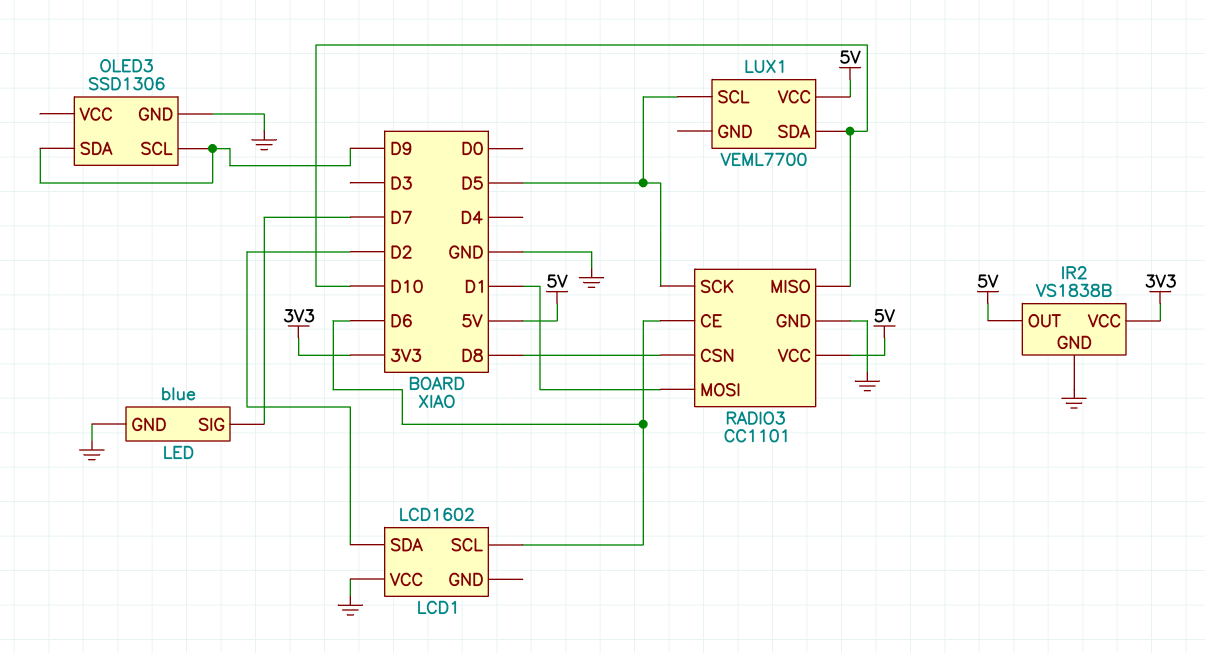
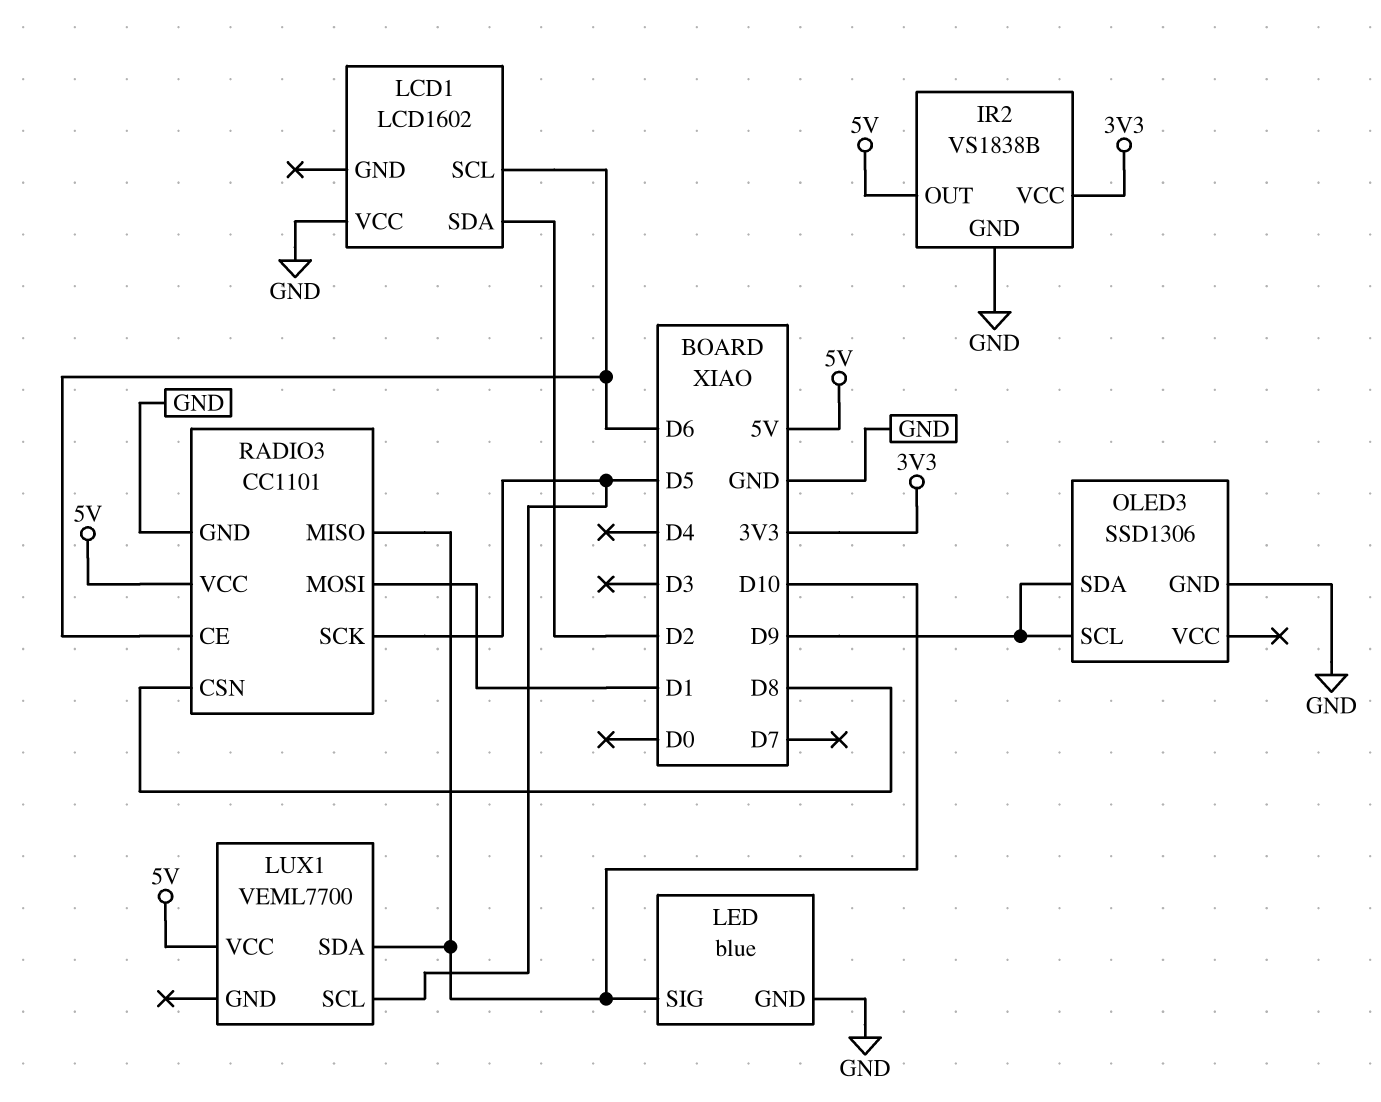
LED pin SIG: D7 -> D10

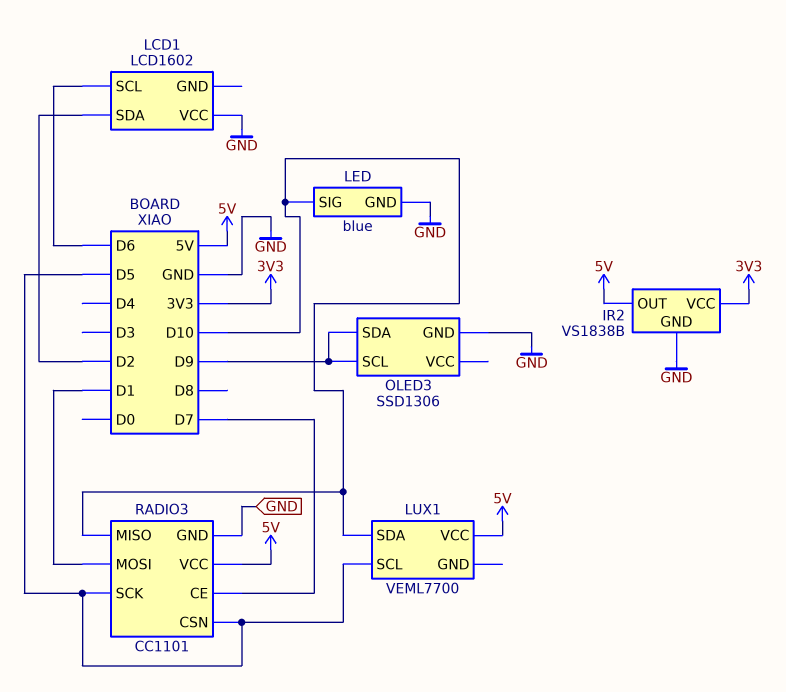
RADIO3 pin CE: D6 -> D7
RADIO3 pin CSN: D8 -> D5

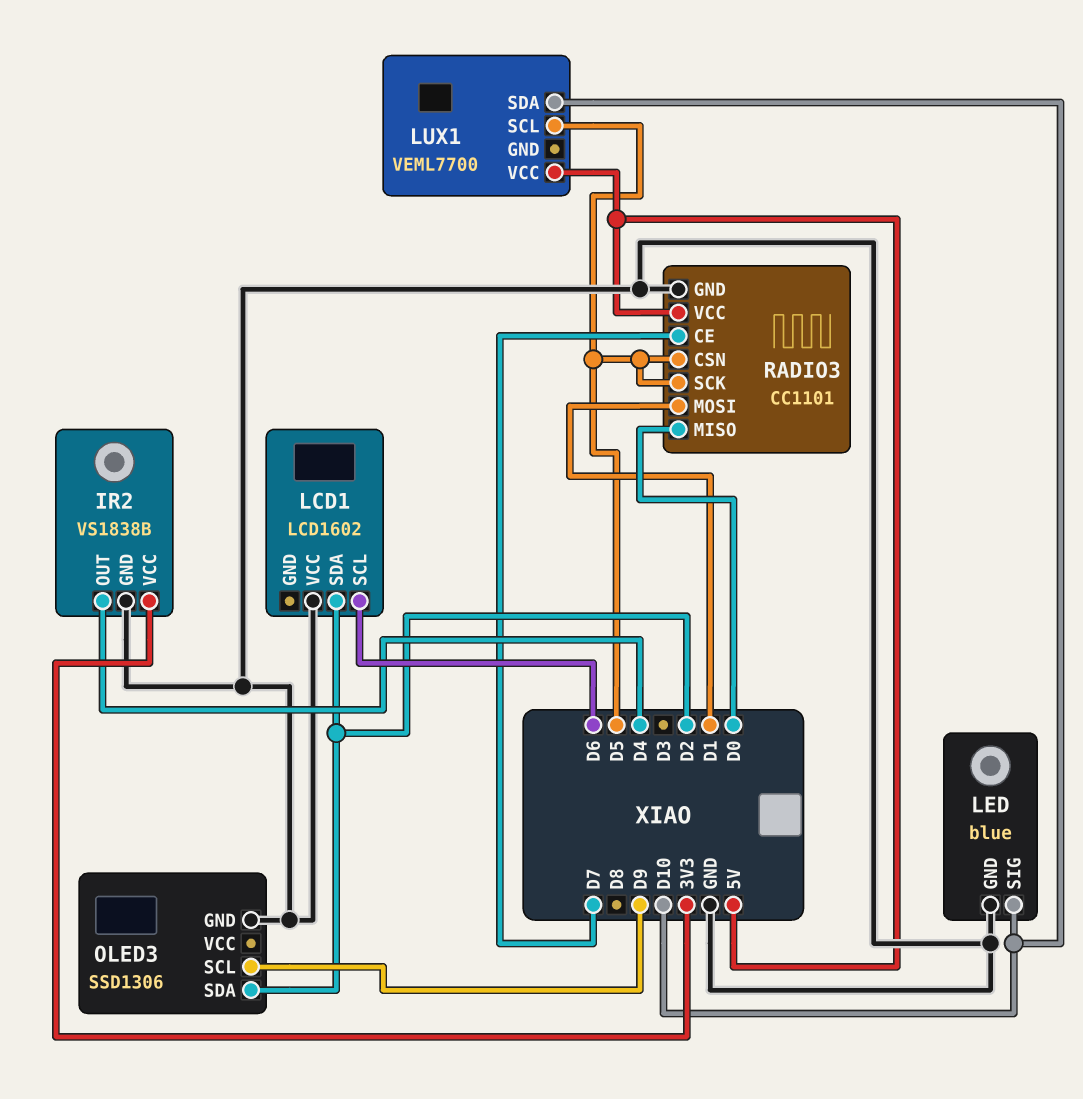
IR2 pin OUT: 5V -> D4
OLED3 pin SDA: D9 -> D2
RADIO3 pin MISO: D10 -> D0

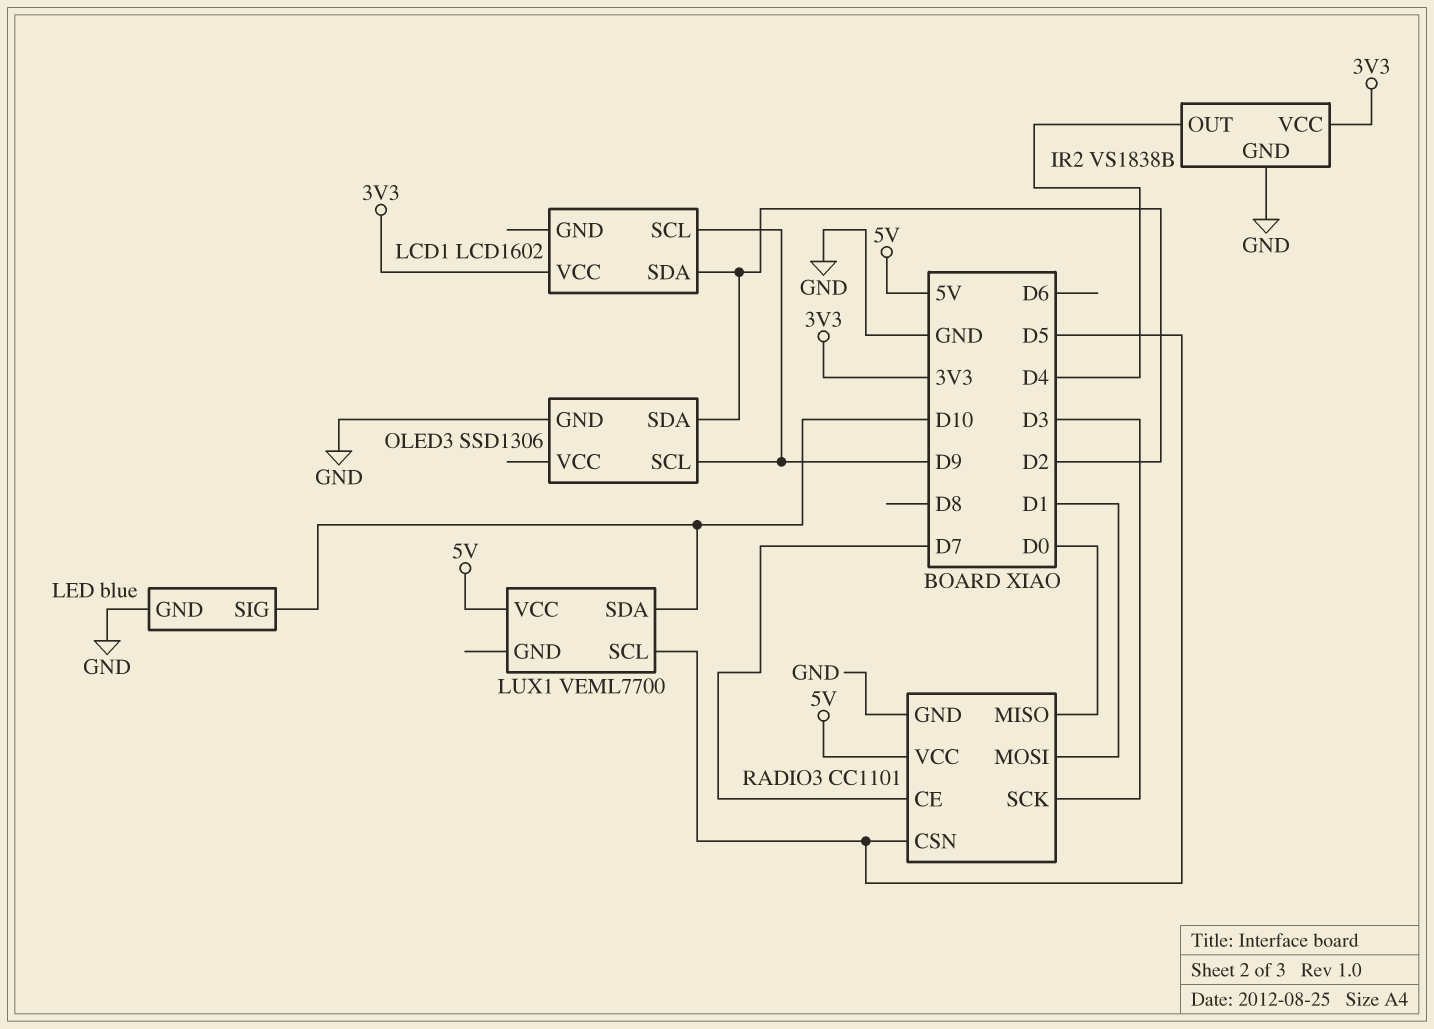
LCD1 pin SCL: D6 -> D9
LCD1 pin VCC: GND -> 3V3
RADIO3 pin SCK: D5 -> D3

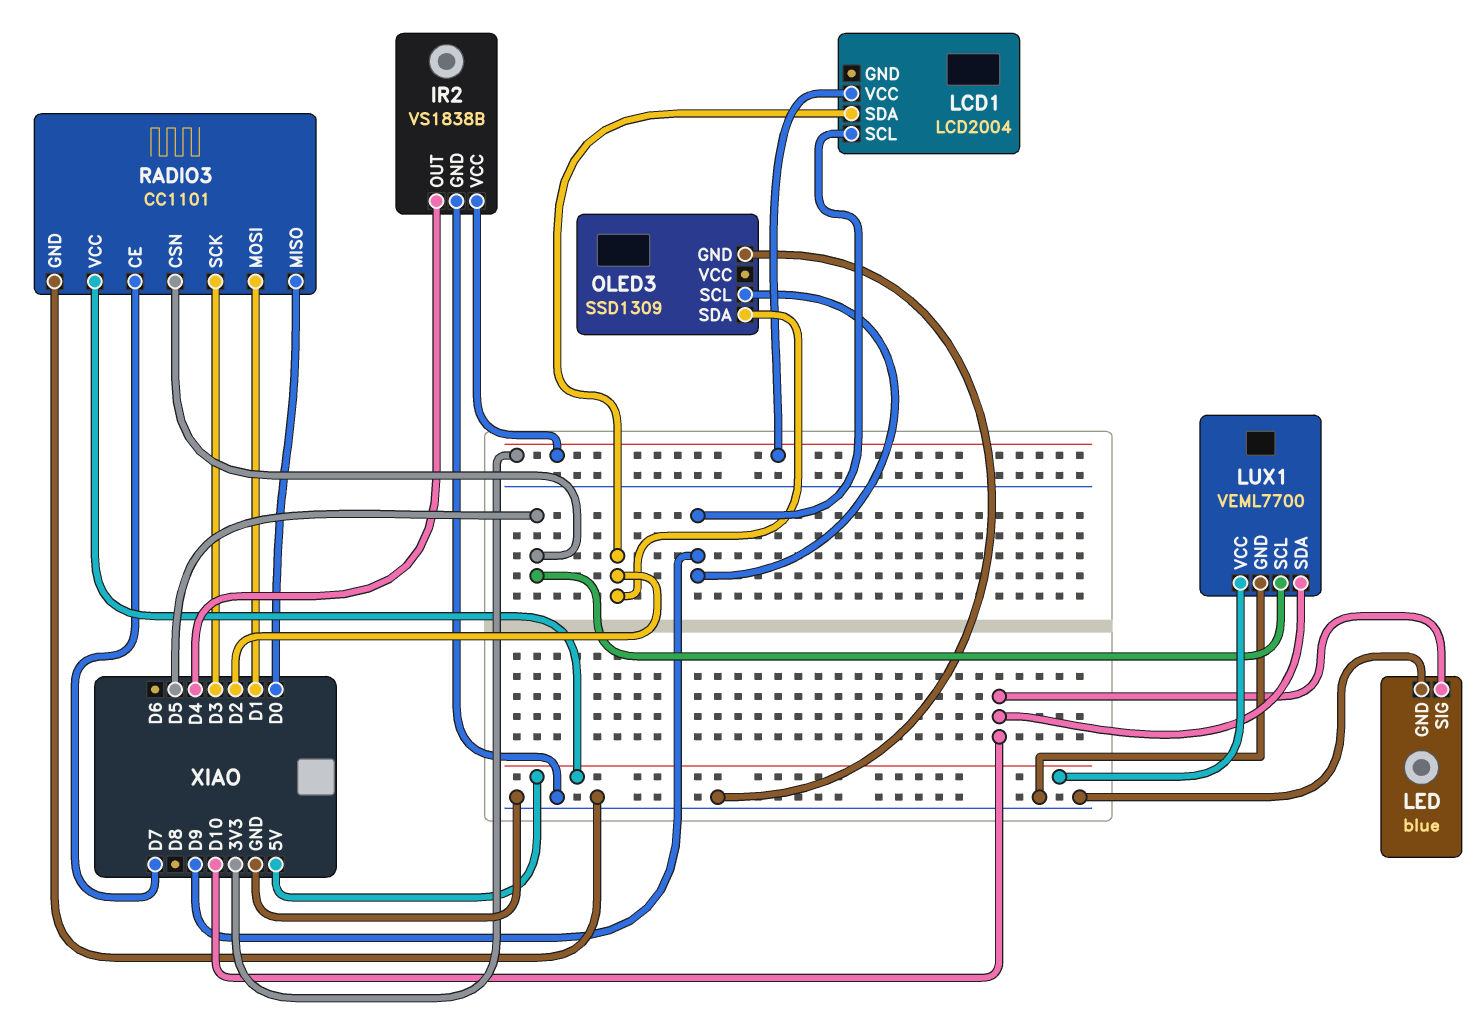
LCD1: LCD1602 -> LCD2004
LUX1 pin GND: none -> GND
OLED3: SSD1306 -> SSD1309

